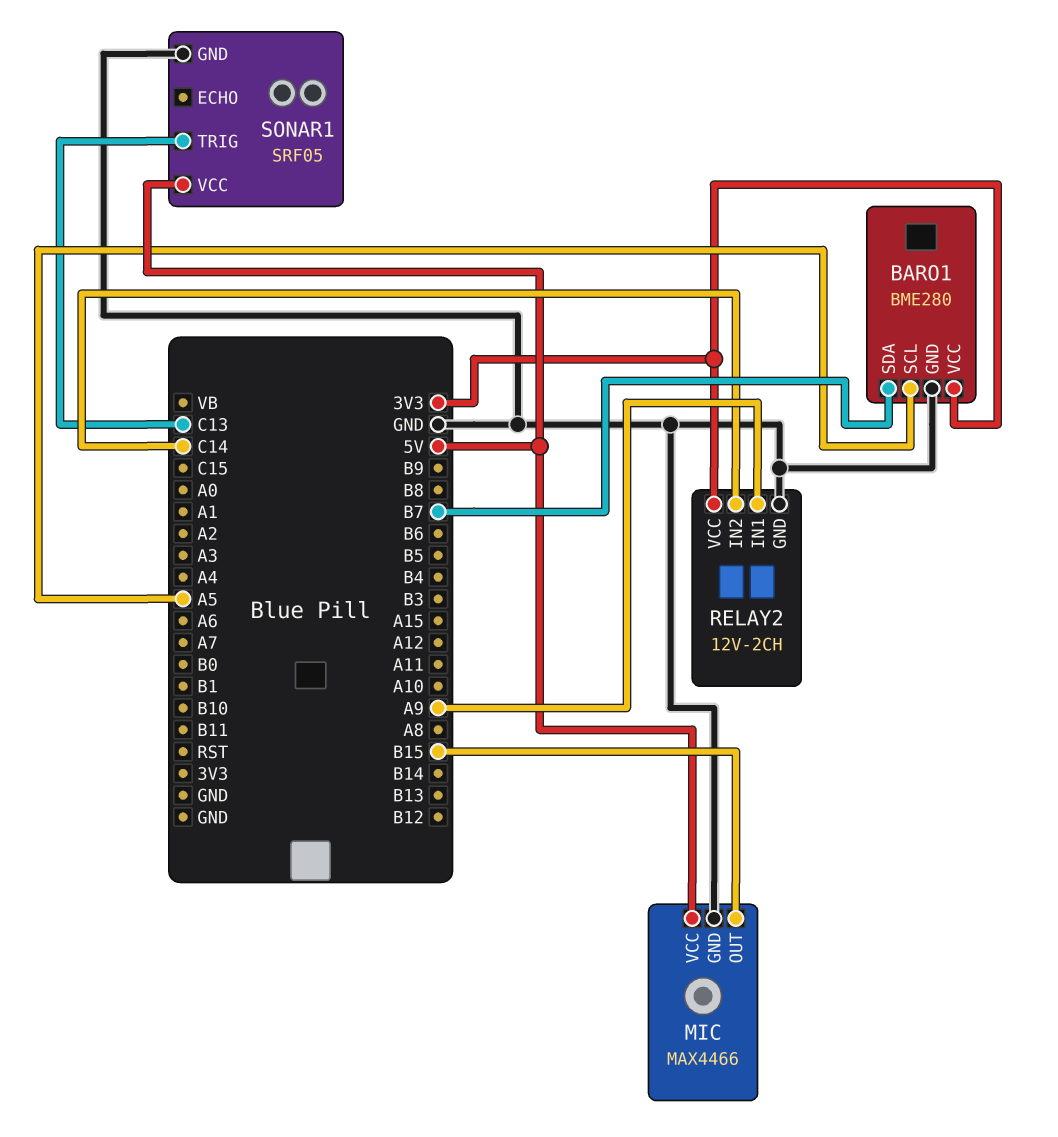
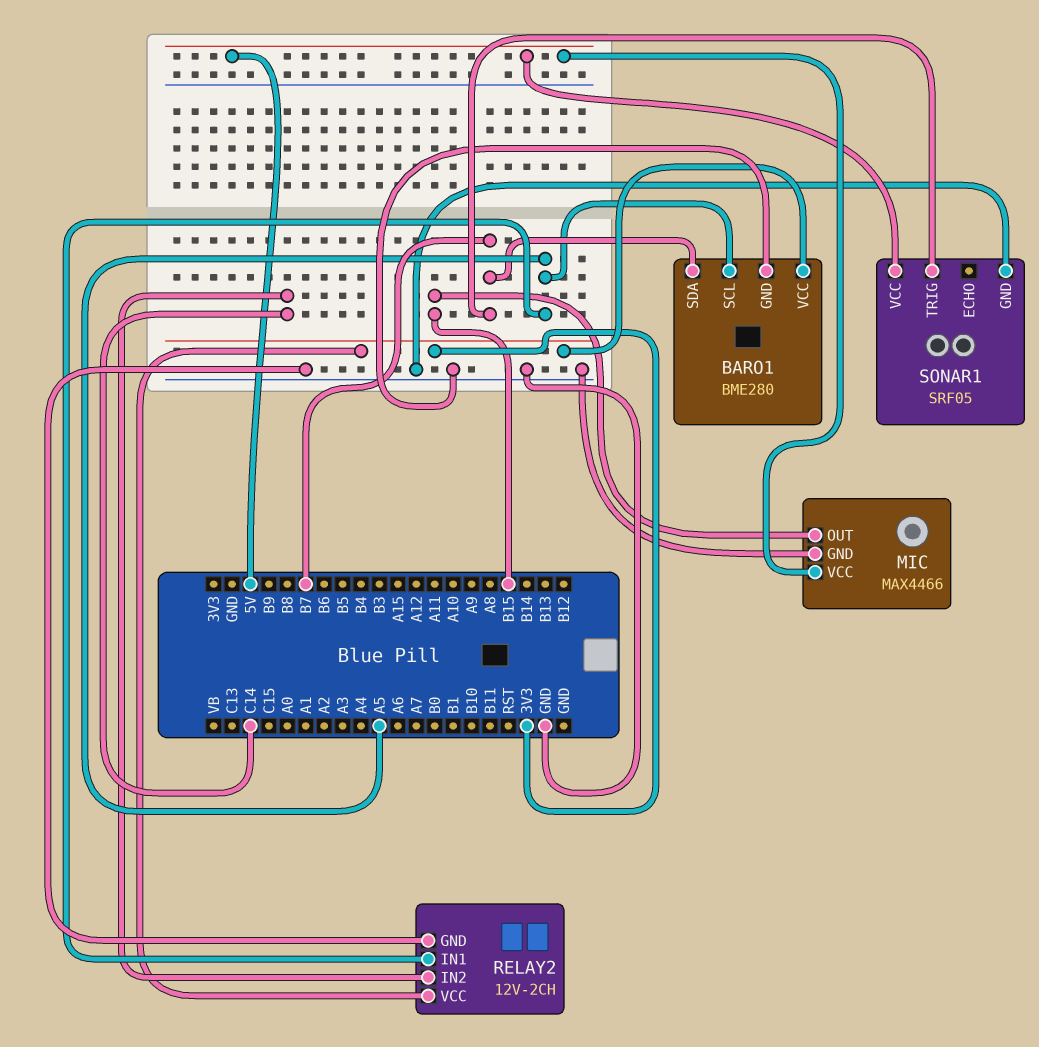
RELAY2 pin IN1: A9 -> A5
SONAR1 pin TRIG: C13 -> B7

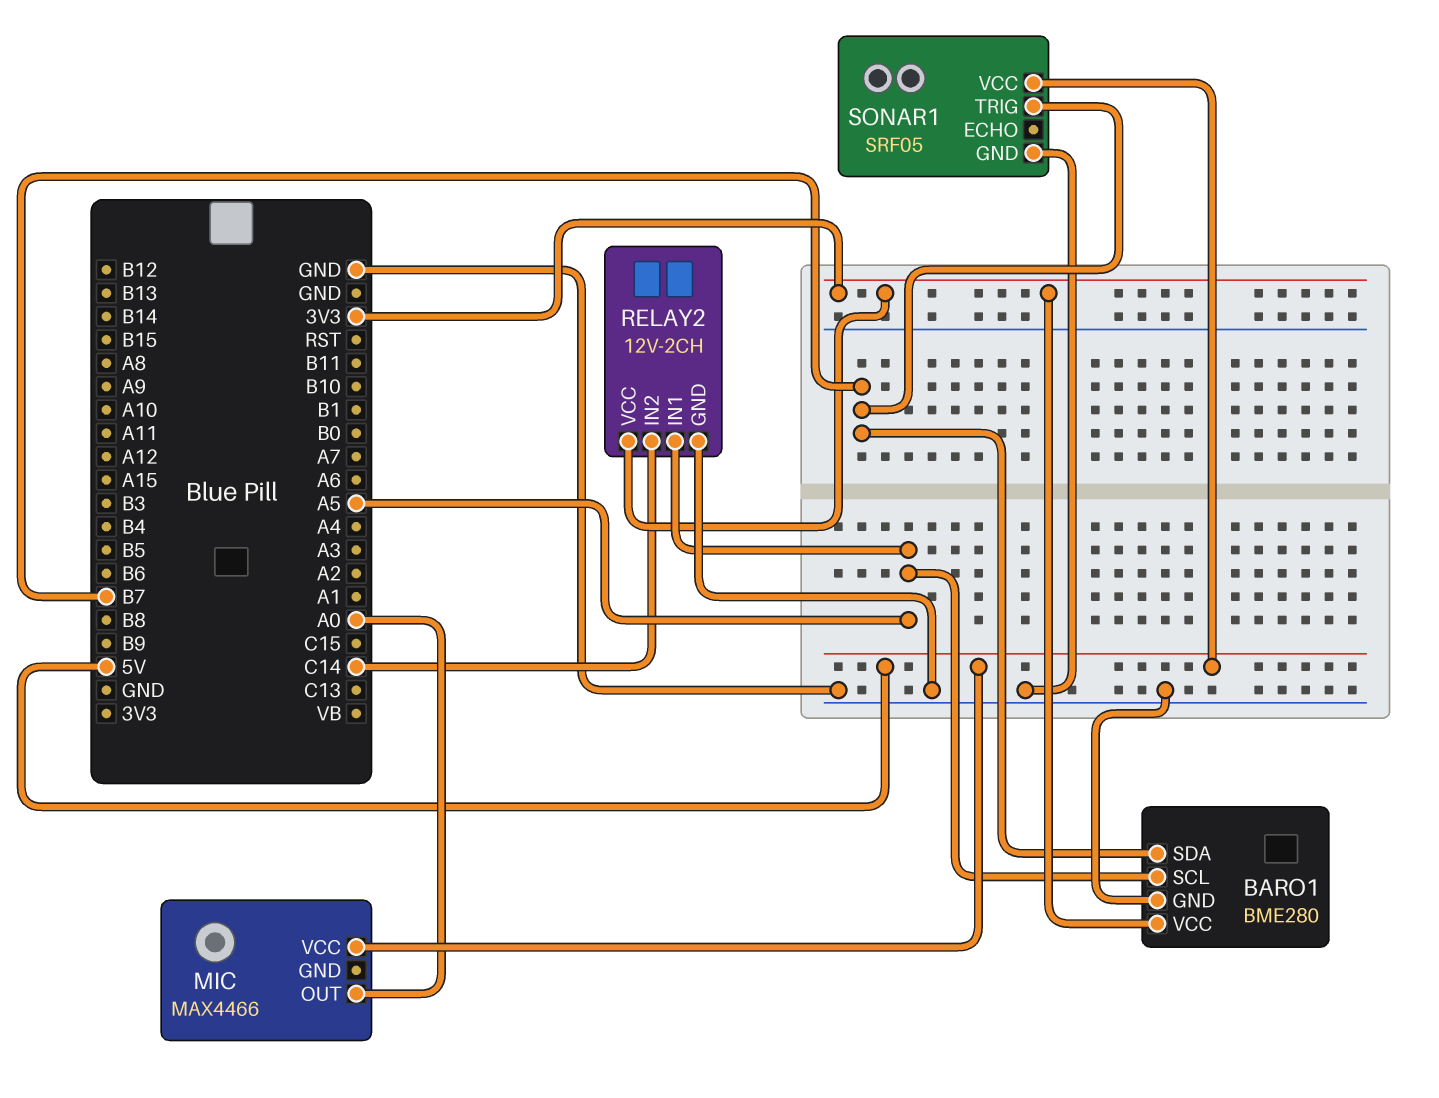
MIC pin GND: GND -> none
MIC pin OUT: B15 -> A0

